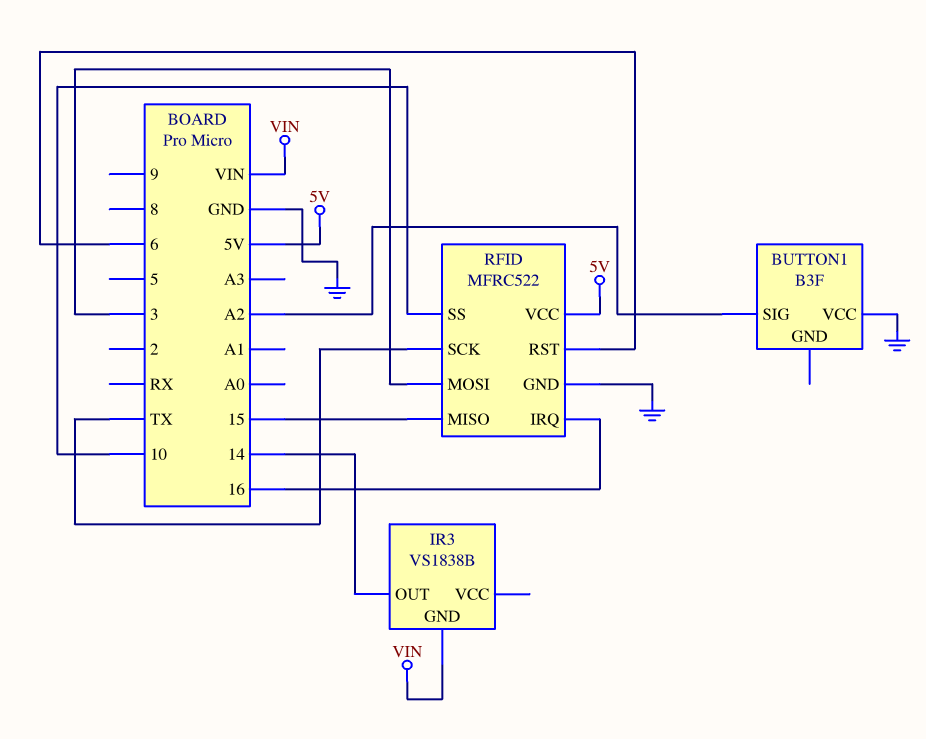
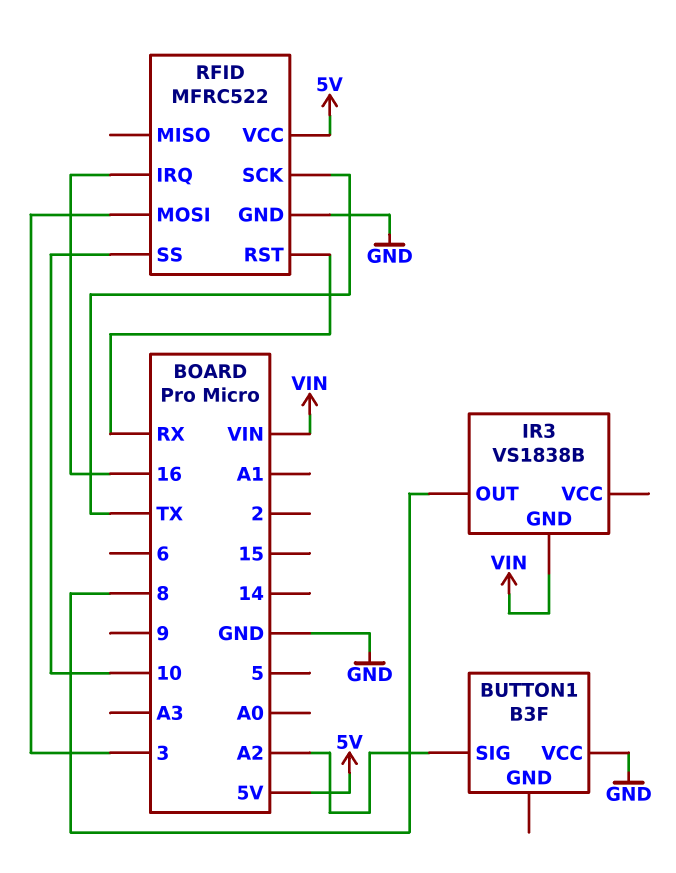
IR3 pin OUT: 14 -> 8
RFID pin MISO: 15 -> none
RFID pin RST: 6 -> RX

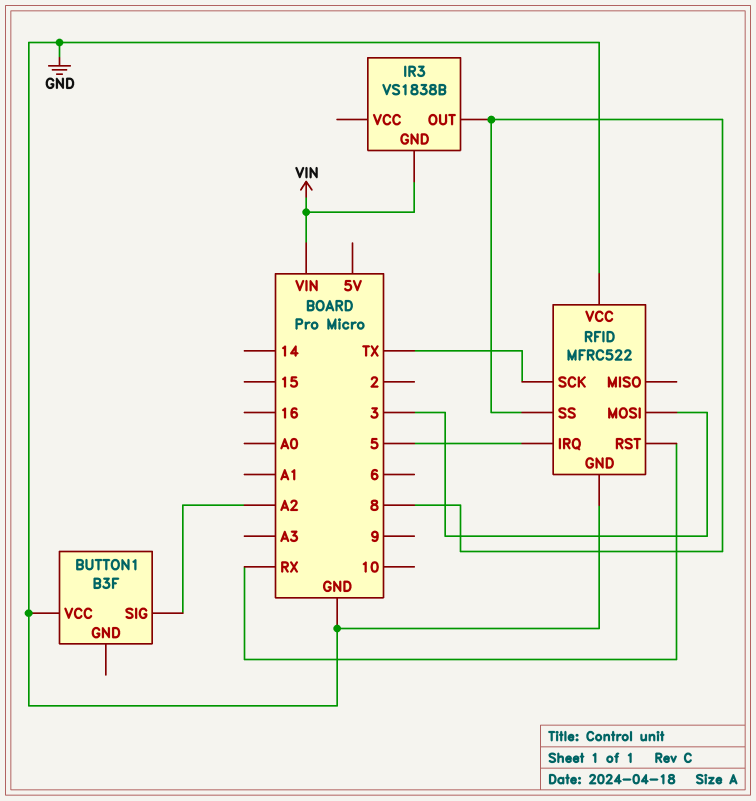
RFID pin IRQ: 16 -> 5
RFID pin SS: 10 -> 8
RFID pin VCC: 5V -> GND

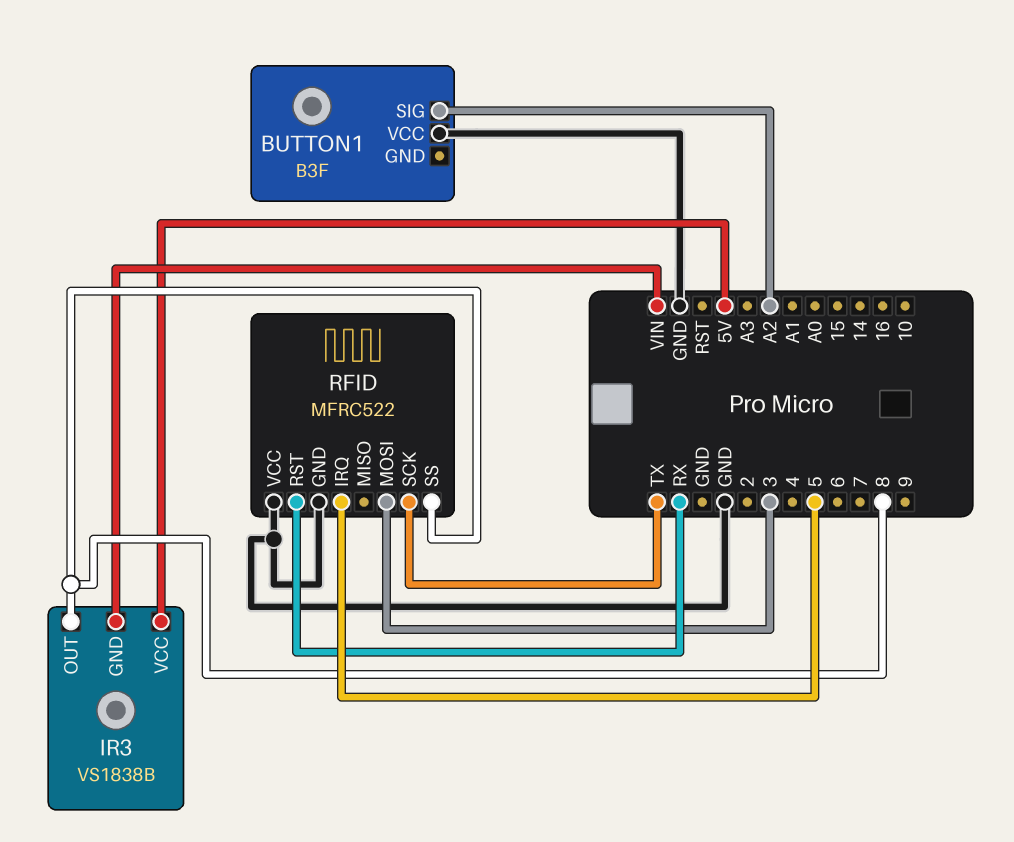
IR3 pin VCC: none -> 5V

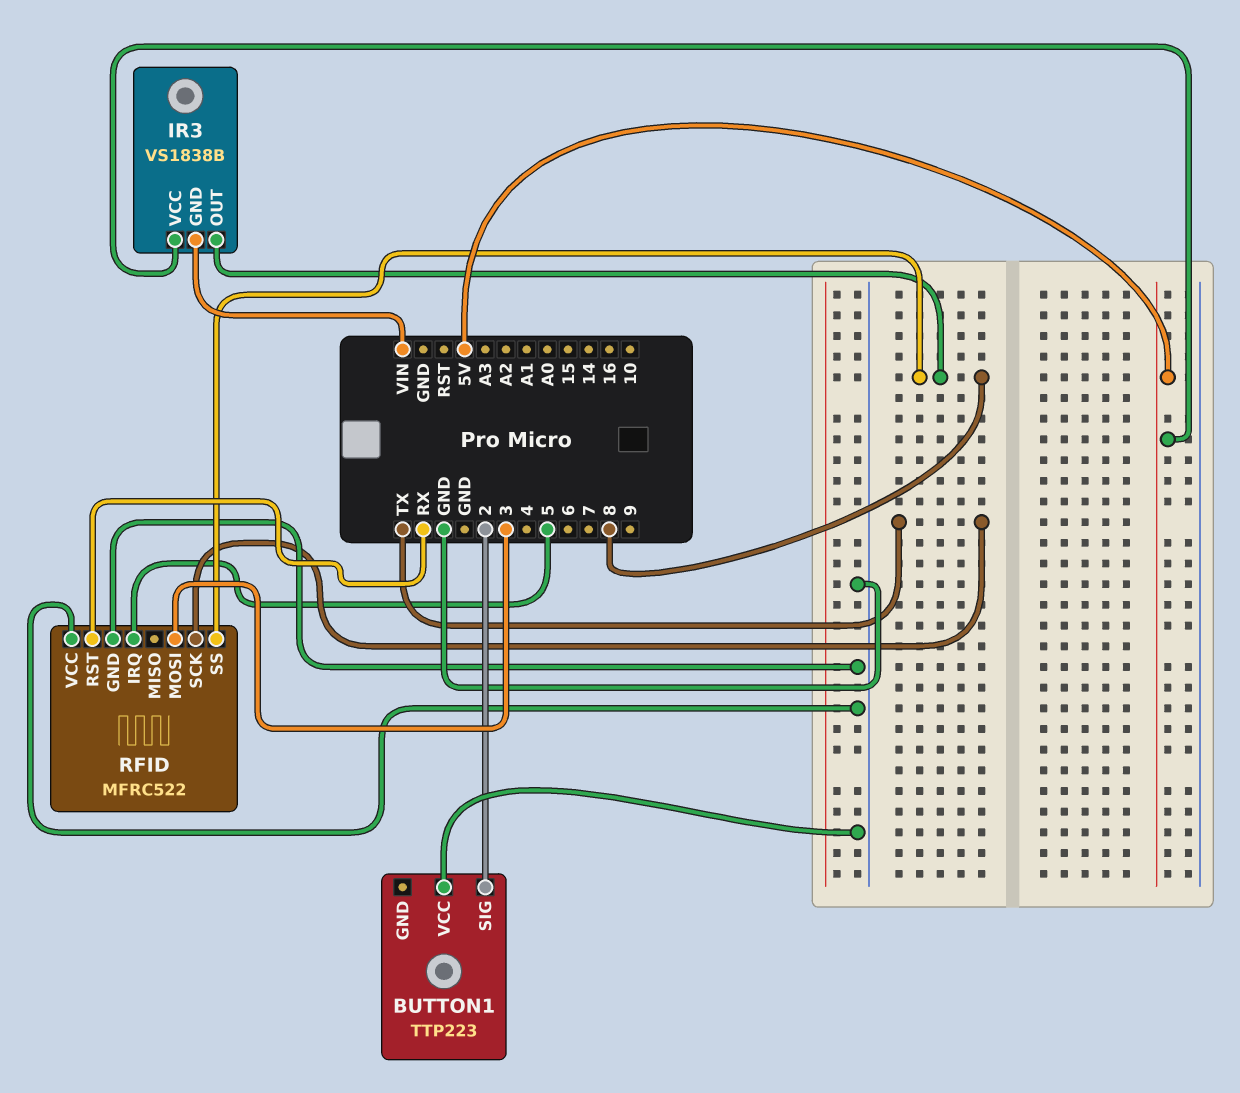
BUTTON1: B3F -> TTP223
BUTTON1 pin SIG: A2 -> 2

